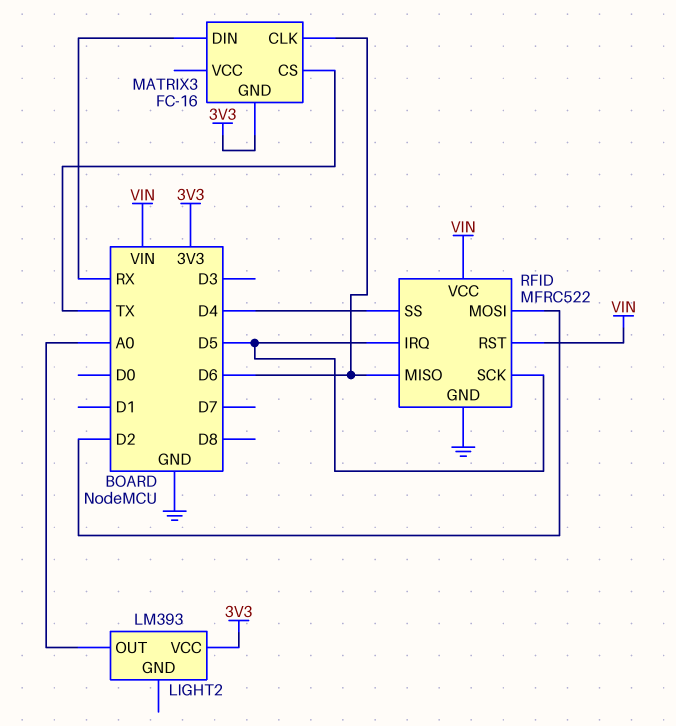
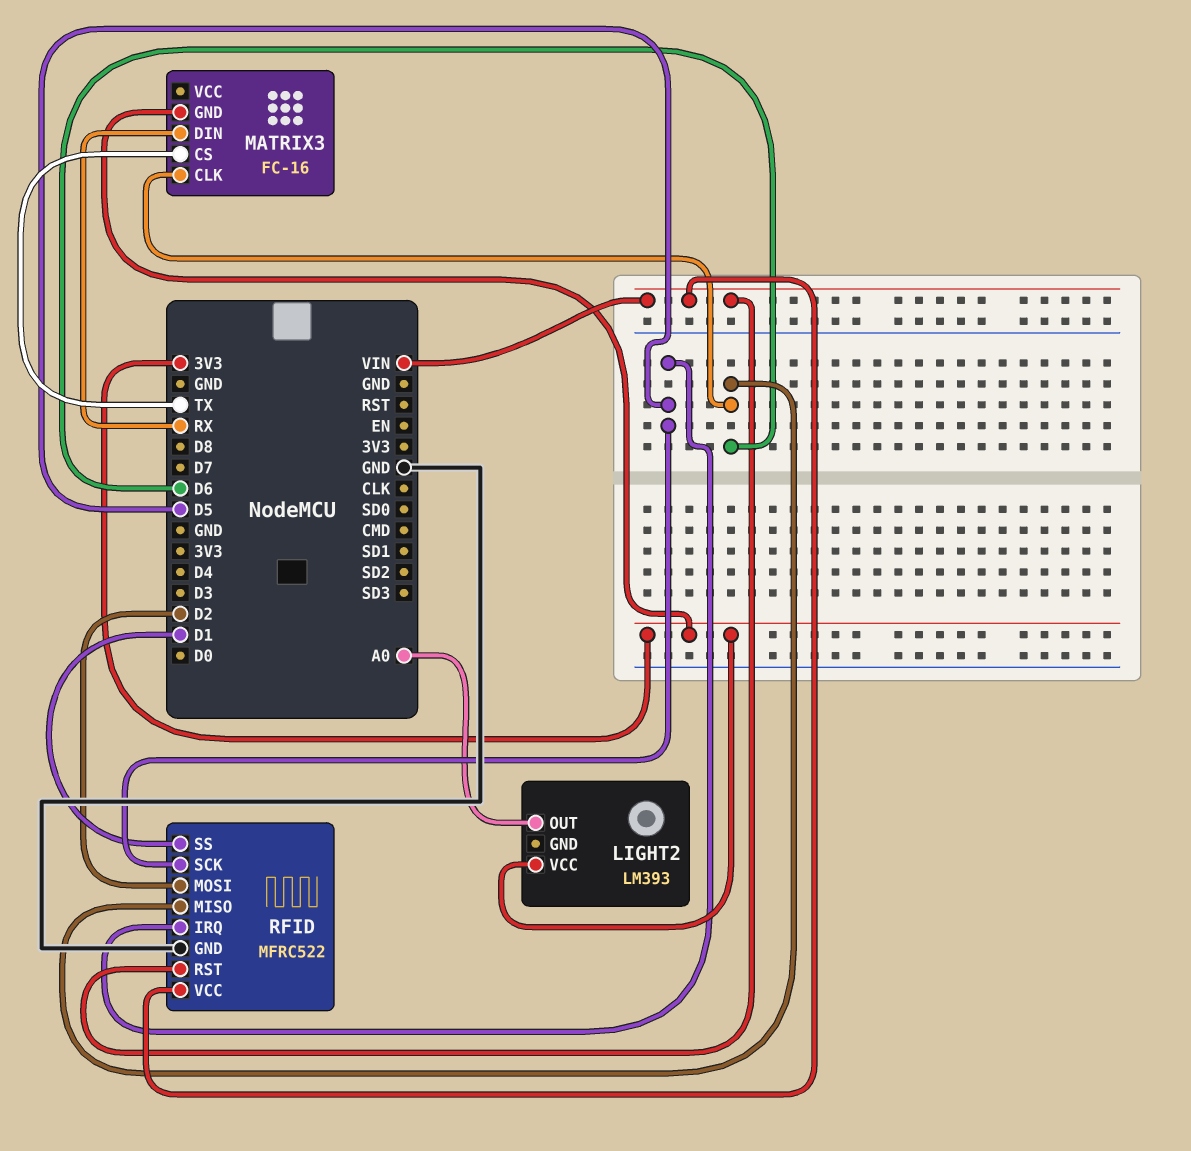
RFID pin SS: D4 -> D1

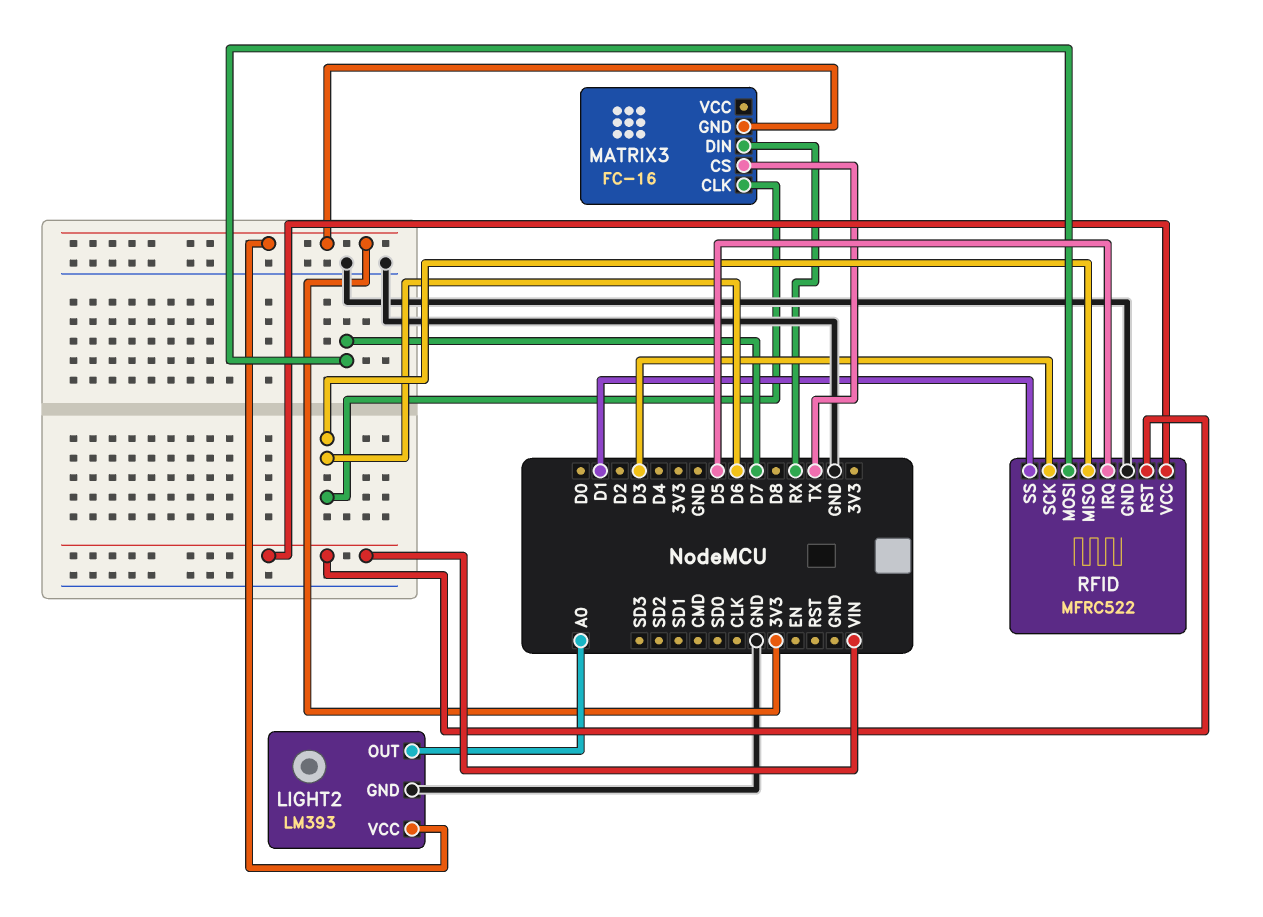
LIGHT2 pin GND: none -> GND
RFID pin MOSI: D2 -> D7
RFID pin SCK: D5 -> D3

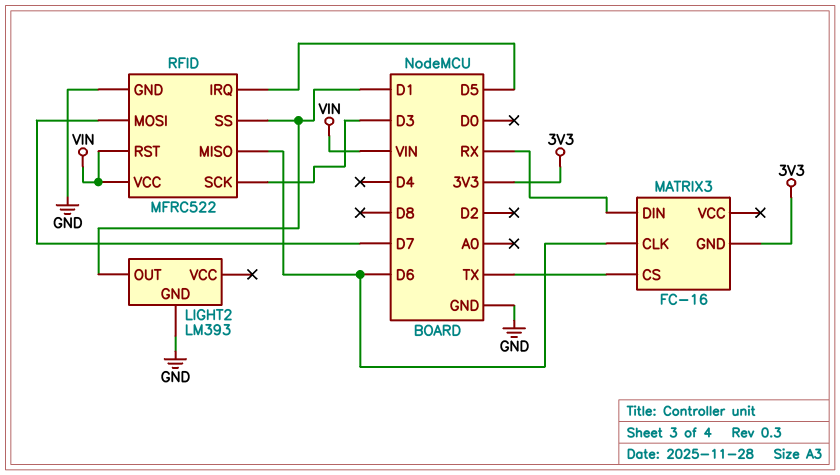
LIGHT2 pin OUT: A0 -> D1
LIGHT2 pin VCC: 3V3 -> none

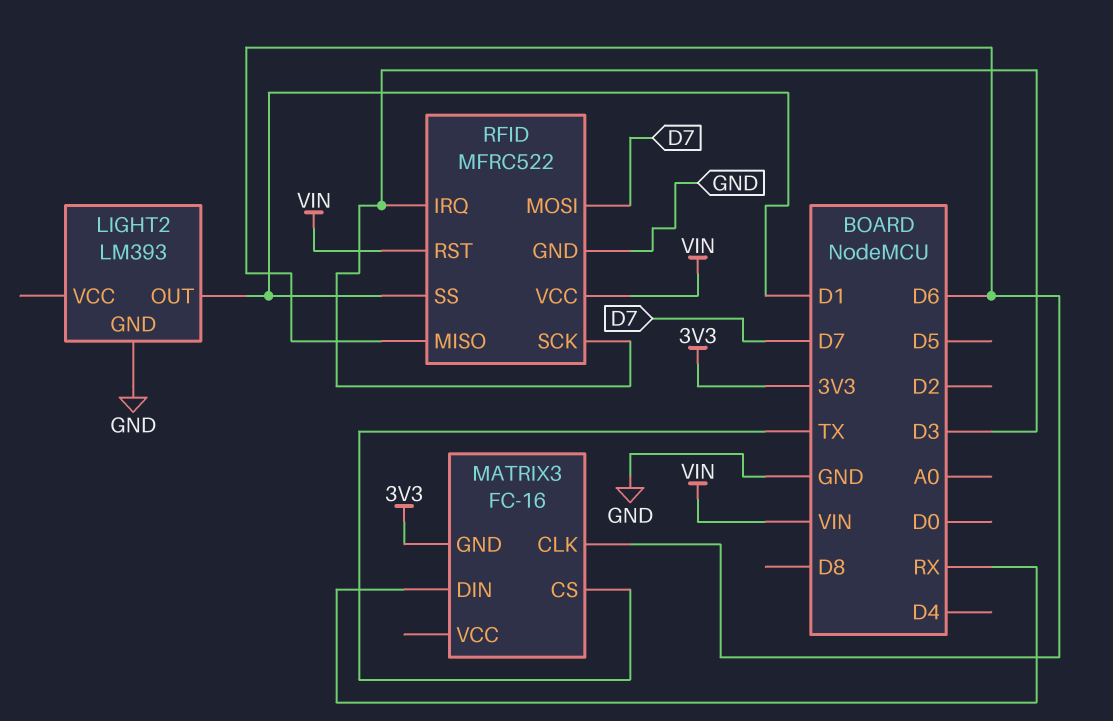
RFID pin IRQ: D5 -> D3

